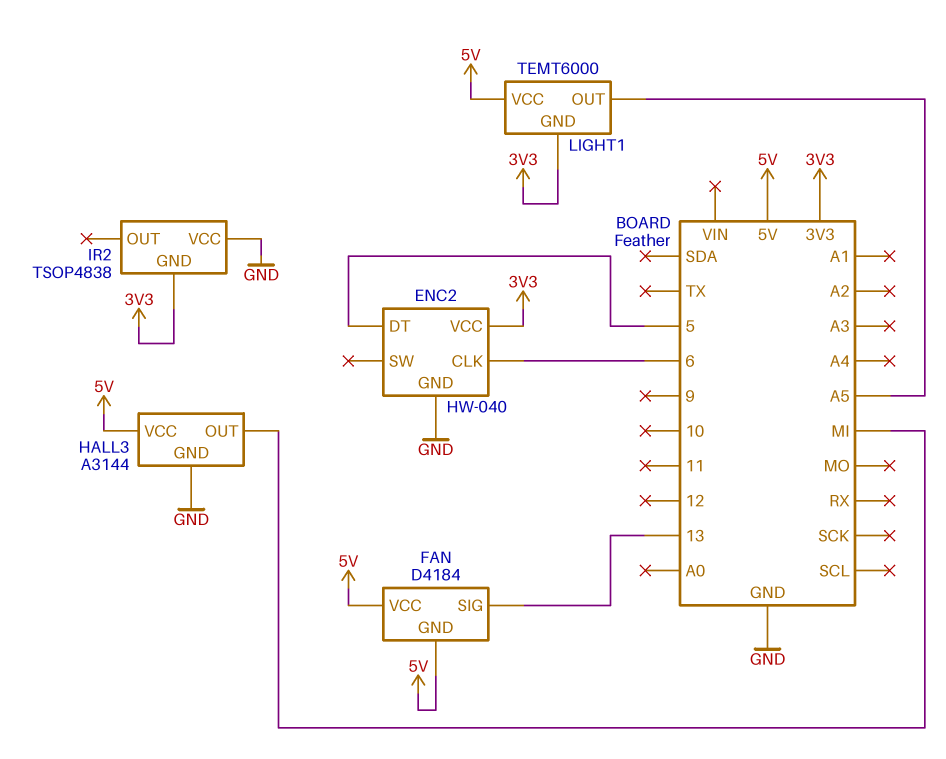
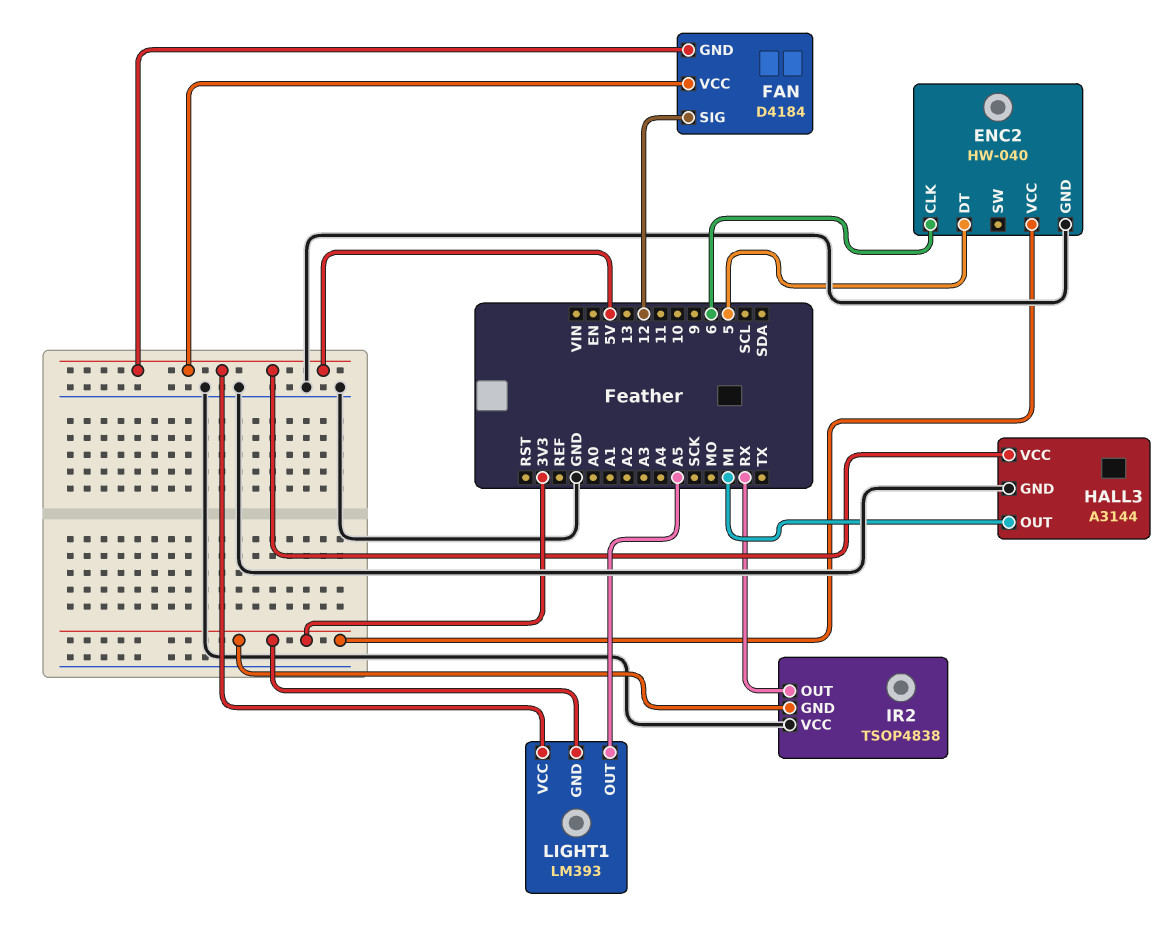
FAN pin SIG: 13 -> 12
IR2 pin OUT: none -> RX
LIGHT1: TEMT6000 -> LM393

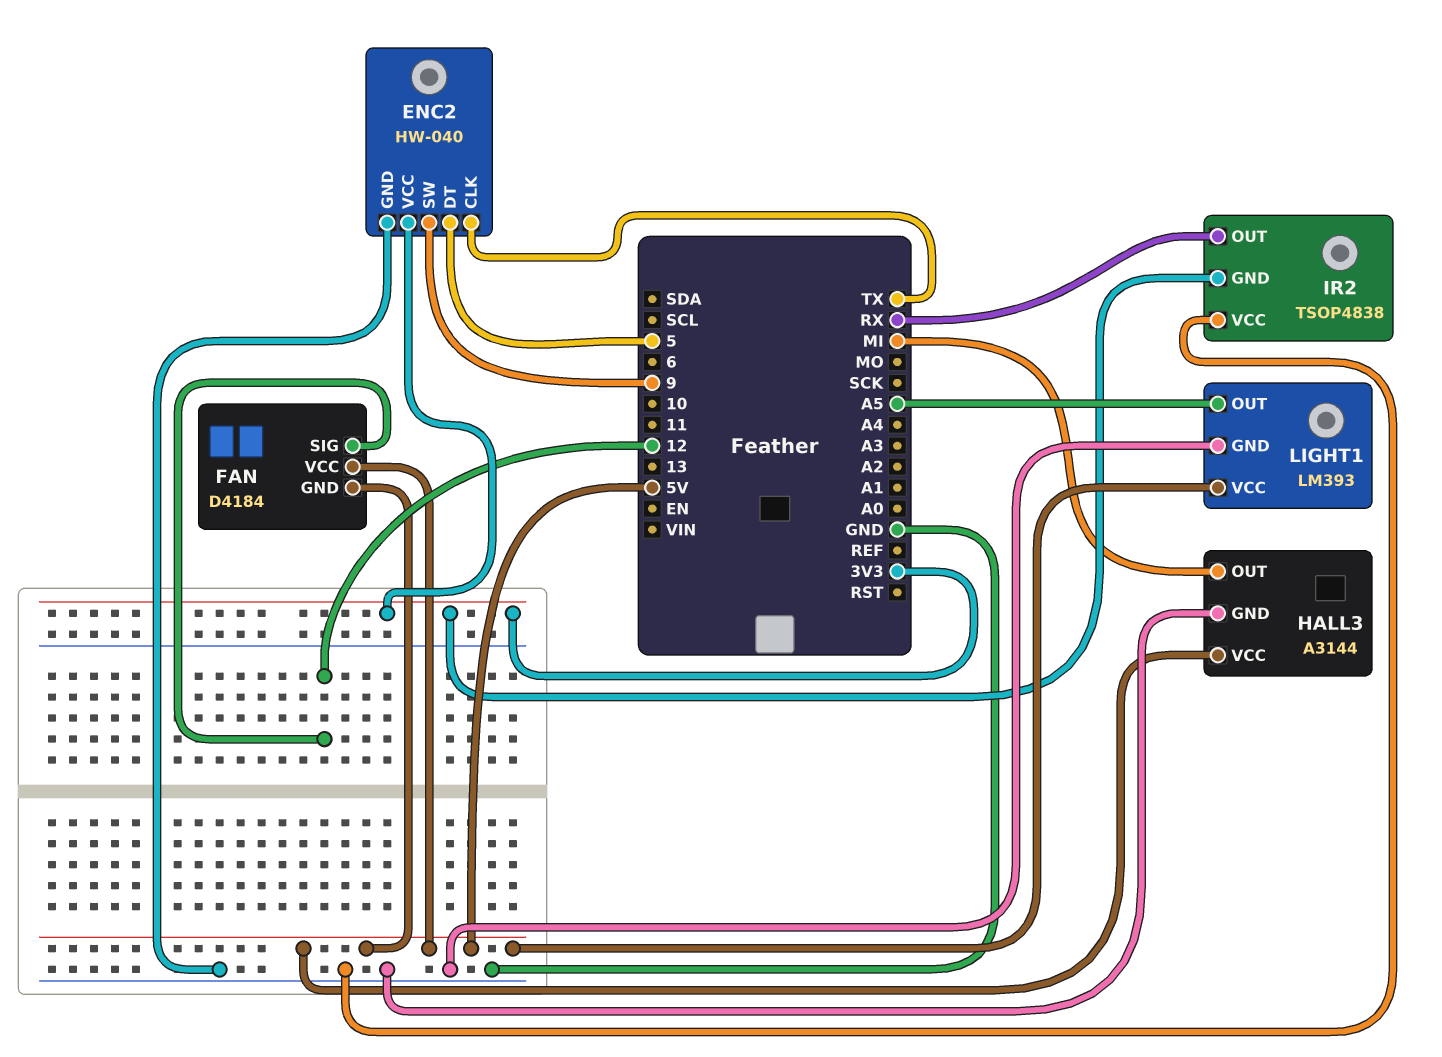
ENC2 pin CLK: 6 -> TX
ENC2 pin SW: none -> 9
LIGHT1 pin GND: 3V3 -> GND

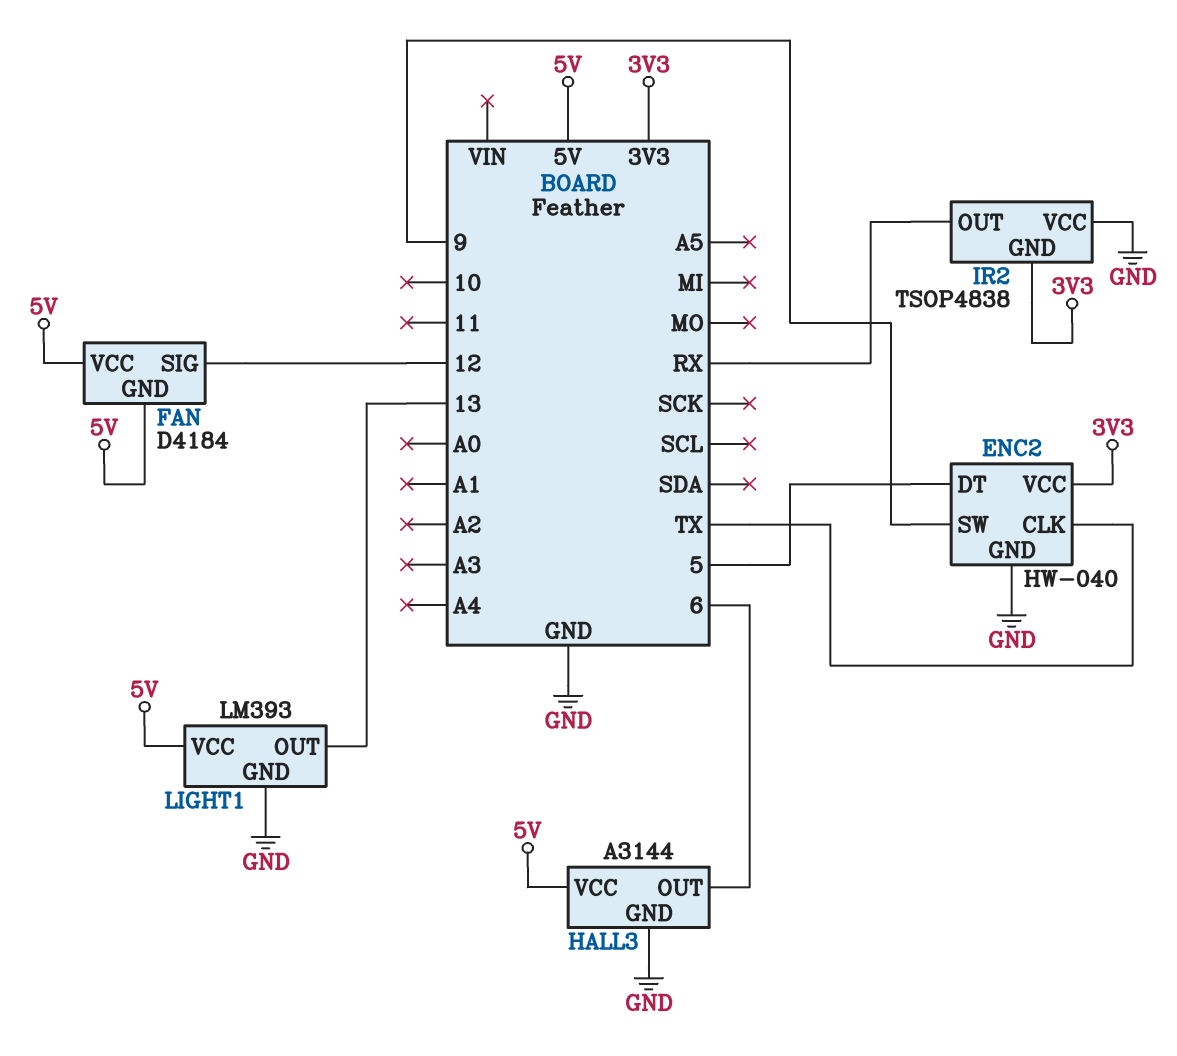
HALL3 pin OUT: MI -> 6
LIGHT1 pin OUT: A5 -> 13

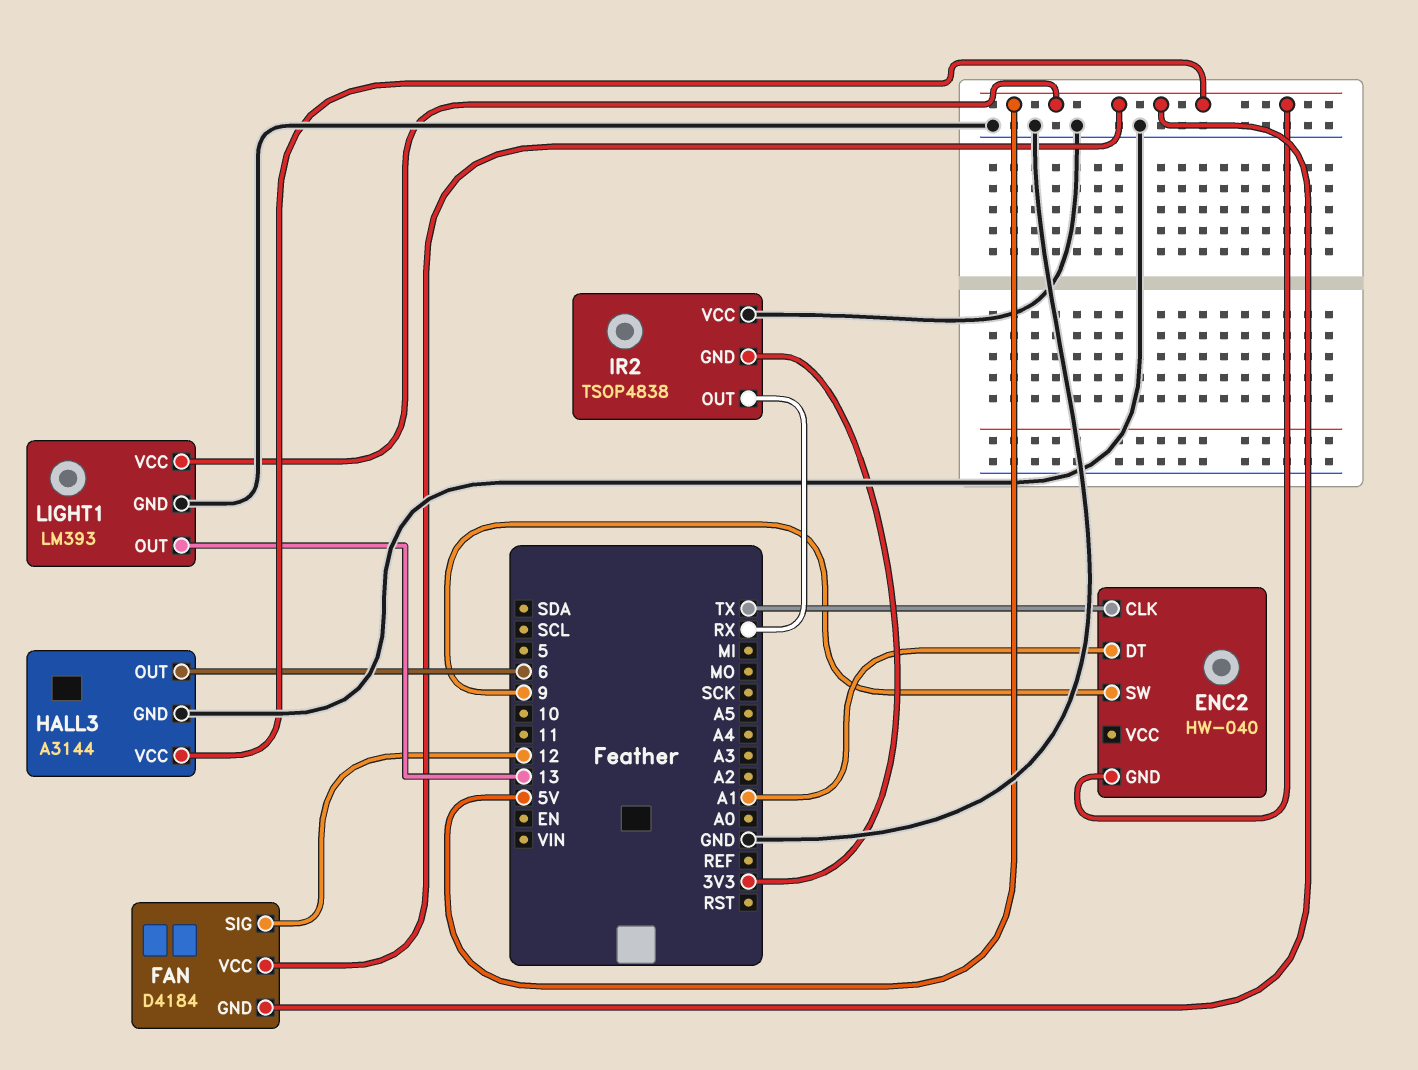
ENC2 pin DT: 5 -> A1
ENC2 pin GND: GND -> 5V
ENC2 pin VCC: 3V3 -> none

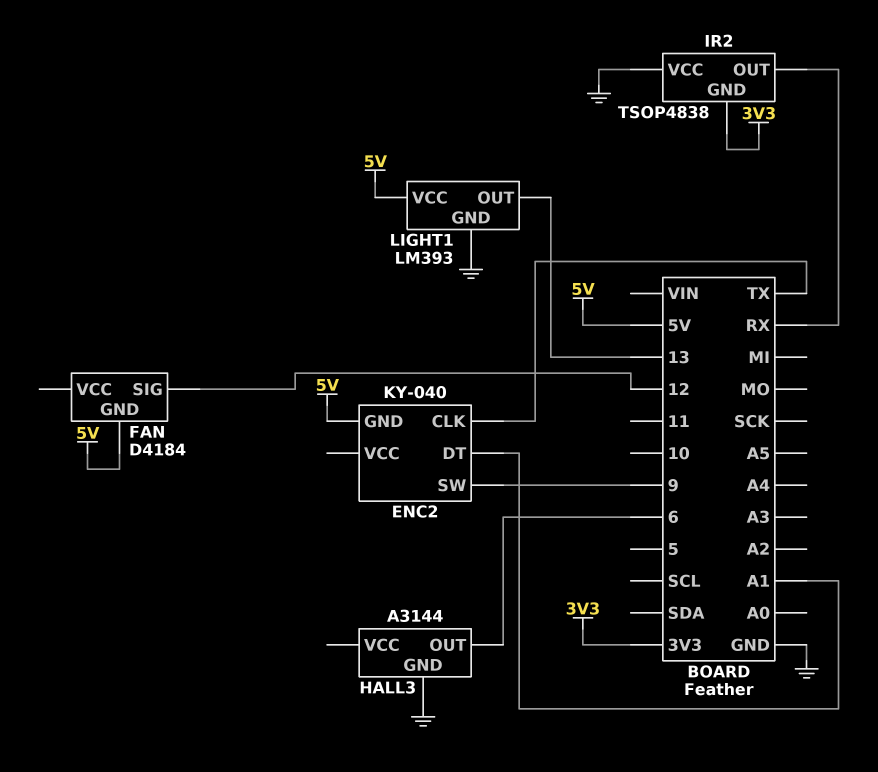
ENC2: HW-040 -> KY-040
FAN pin VCC: 5V -> none
HALL3 pin VCC: 5V -> none

